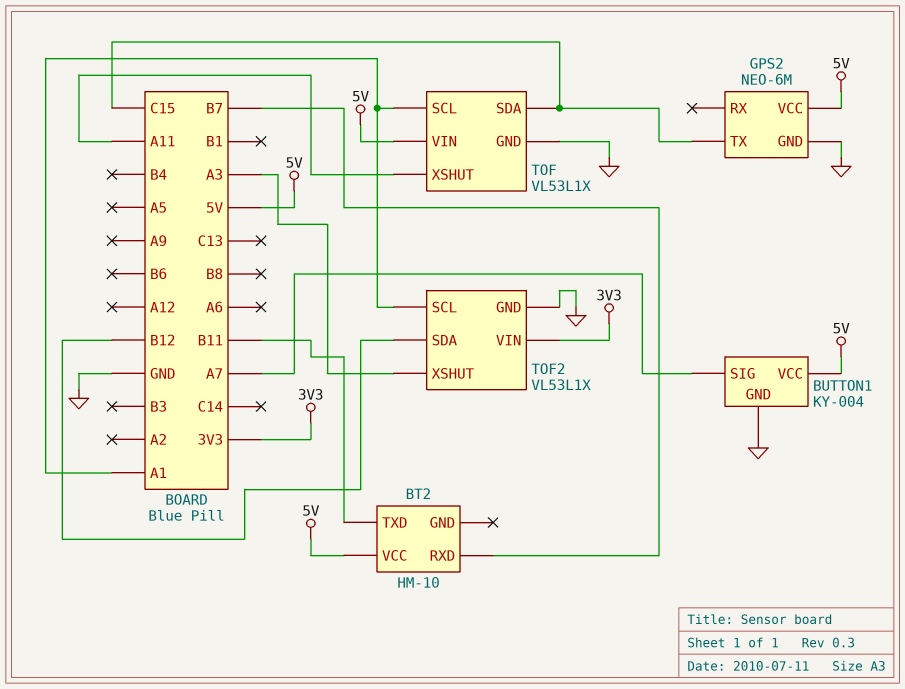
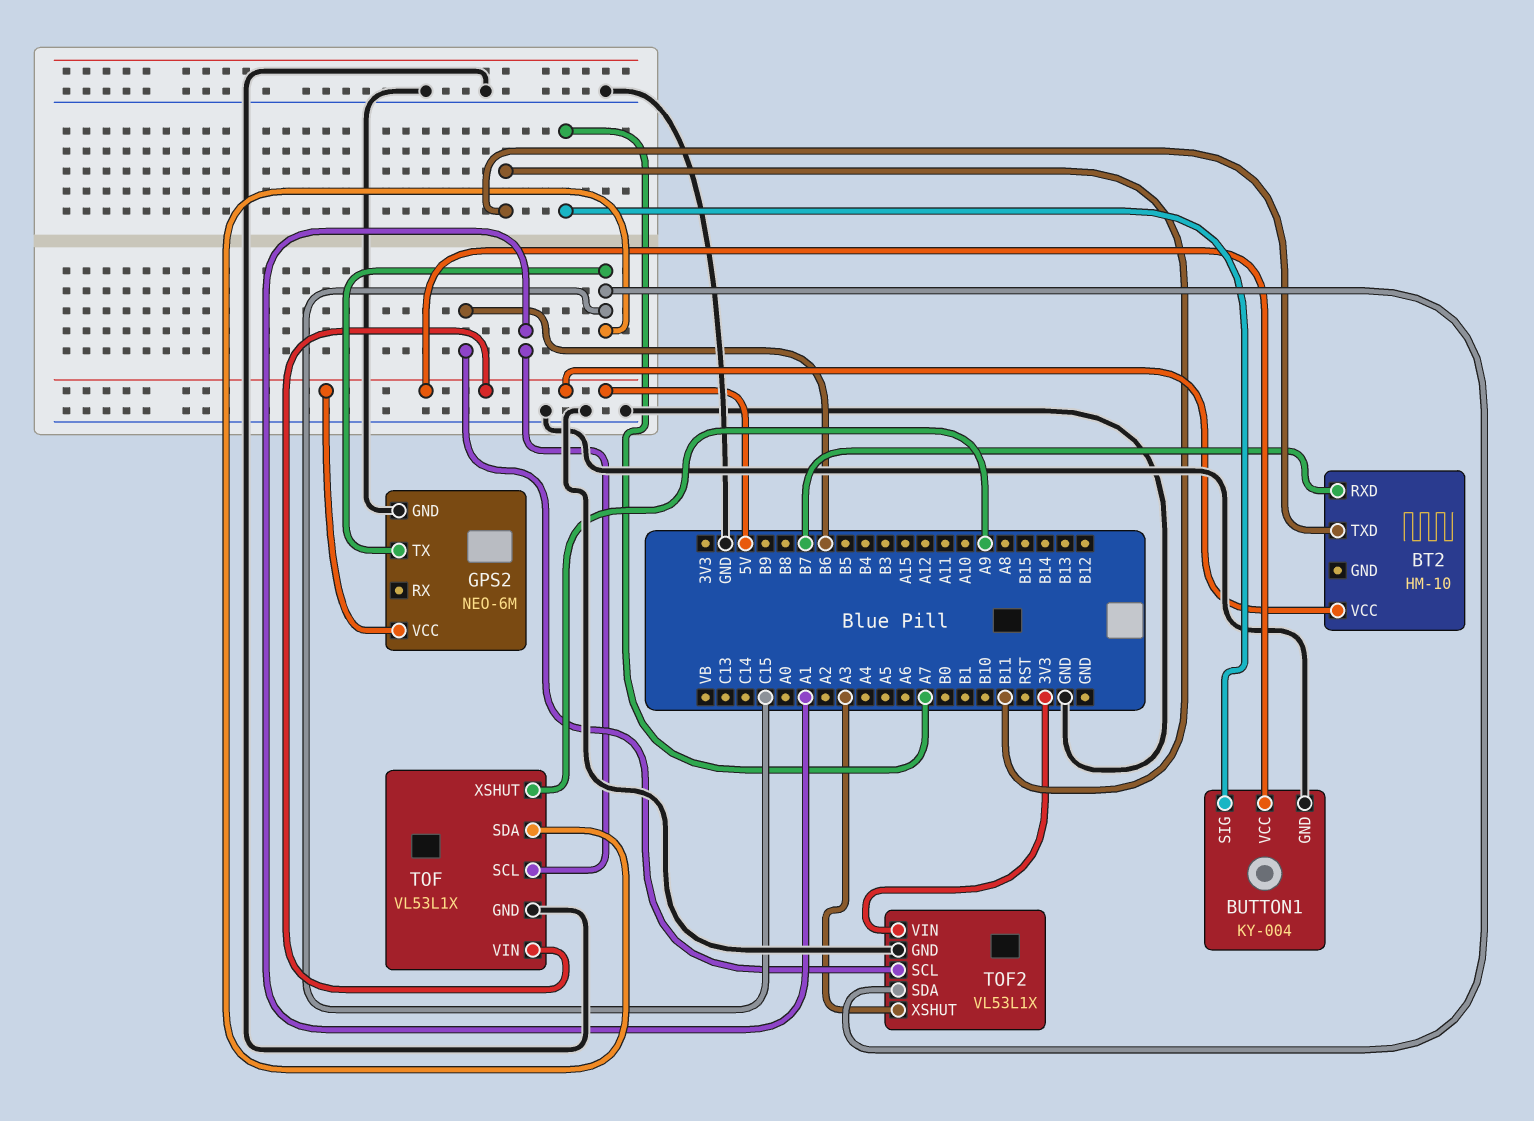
TOF pin XSHUT: A11 -> A9
TOF2 pin SCL: A1 -> B6
TOF2 pin SDA: B12 -> C15

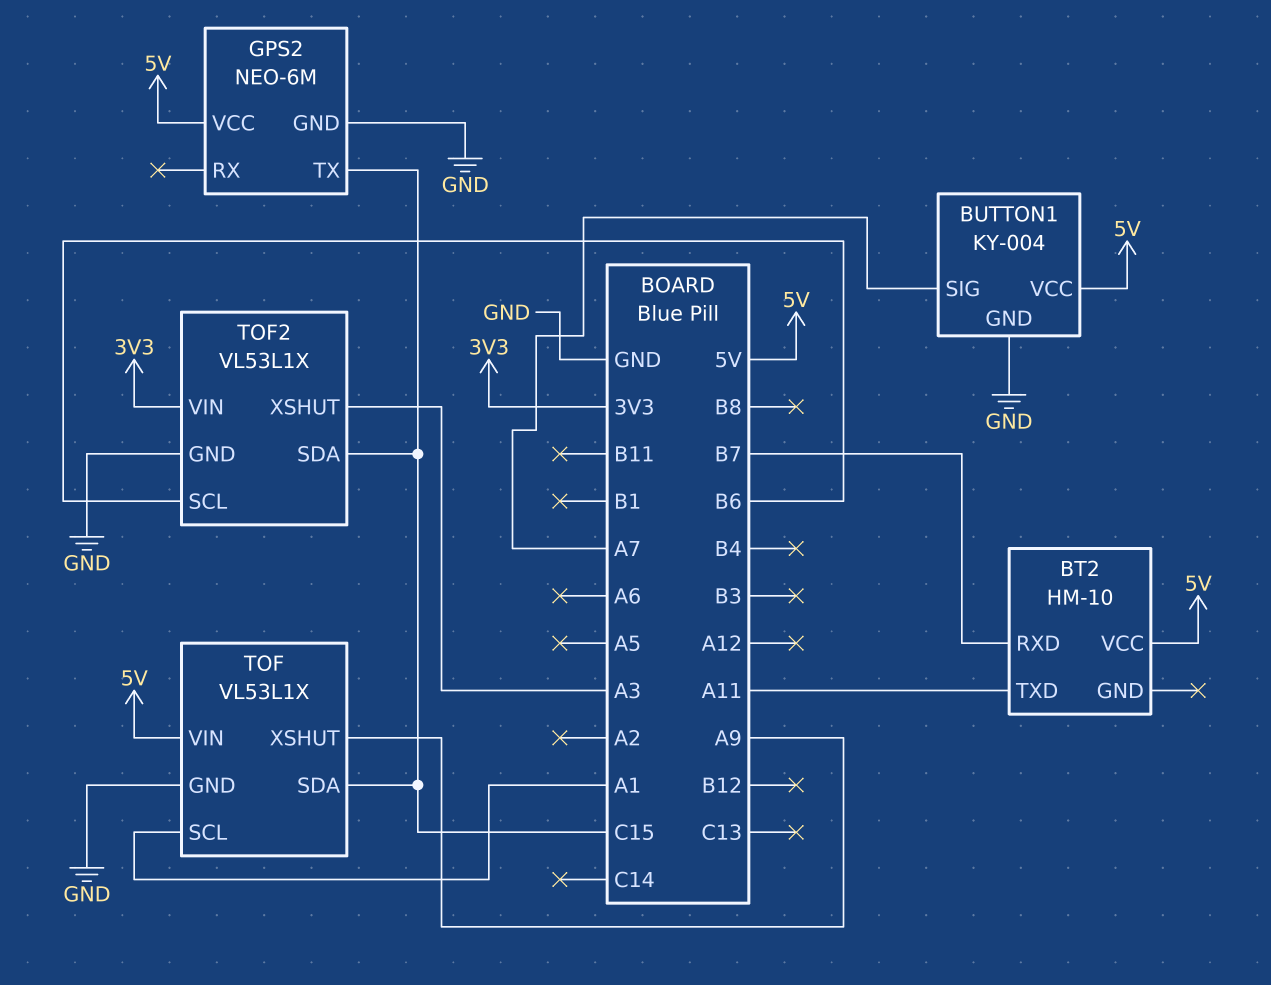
BT2 pin TXD: B11 -> A11

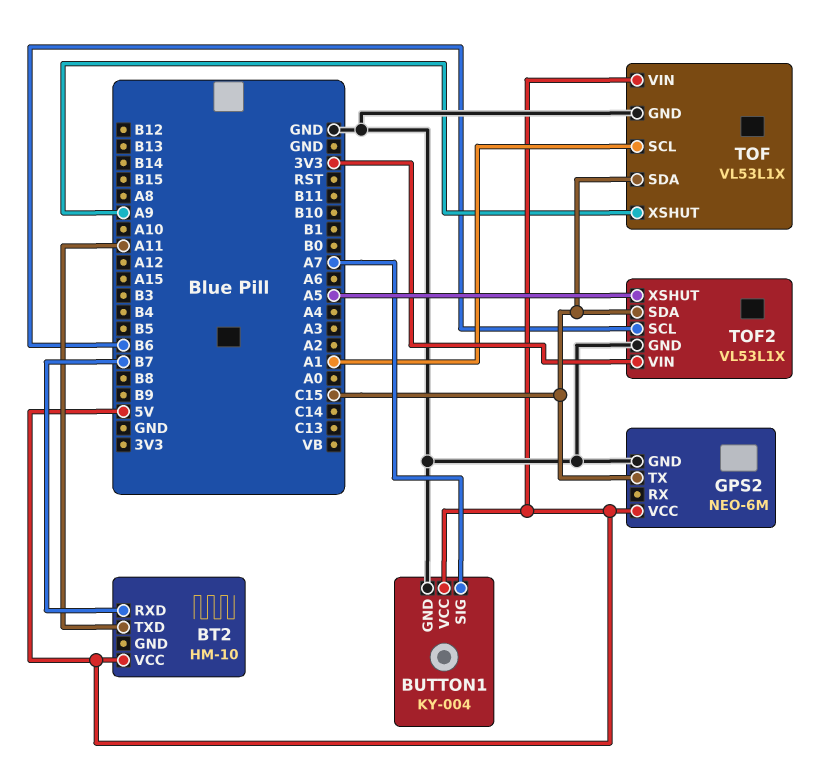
TOF2 pin XSHUT: A3 -> A5

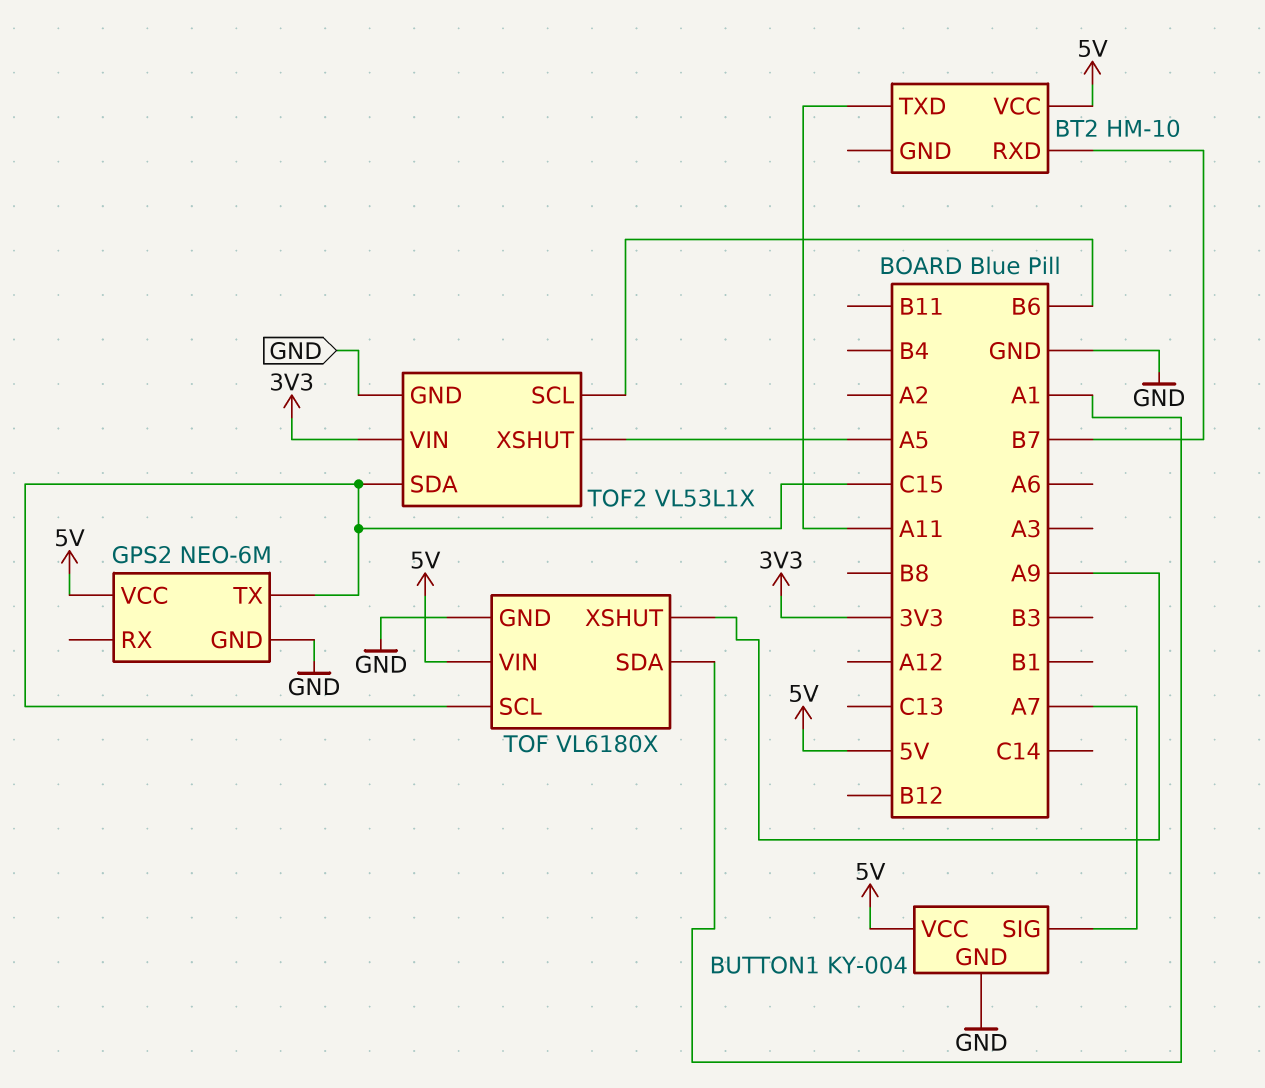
TOF: VL53L1X -> VL6180X
TOF pin SCL: A1 -> C15
TOF pin SDA: C15 -> A1

